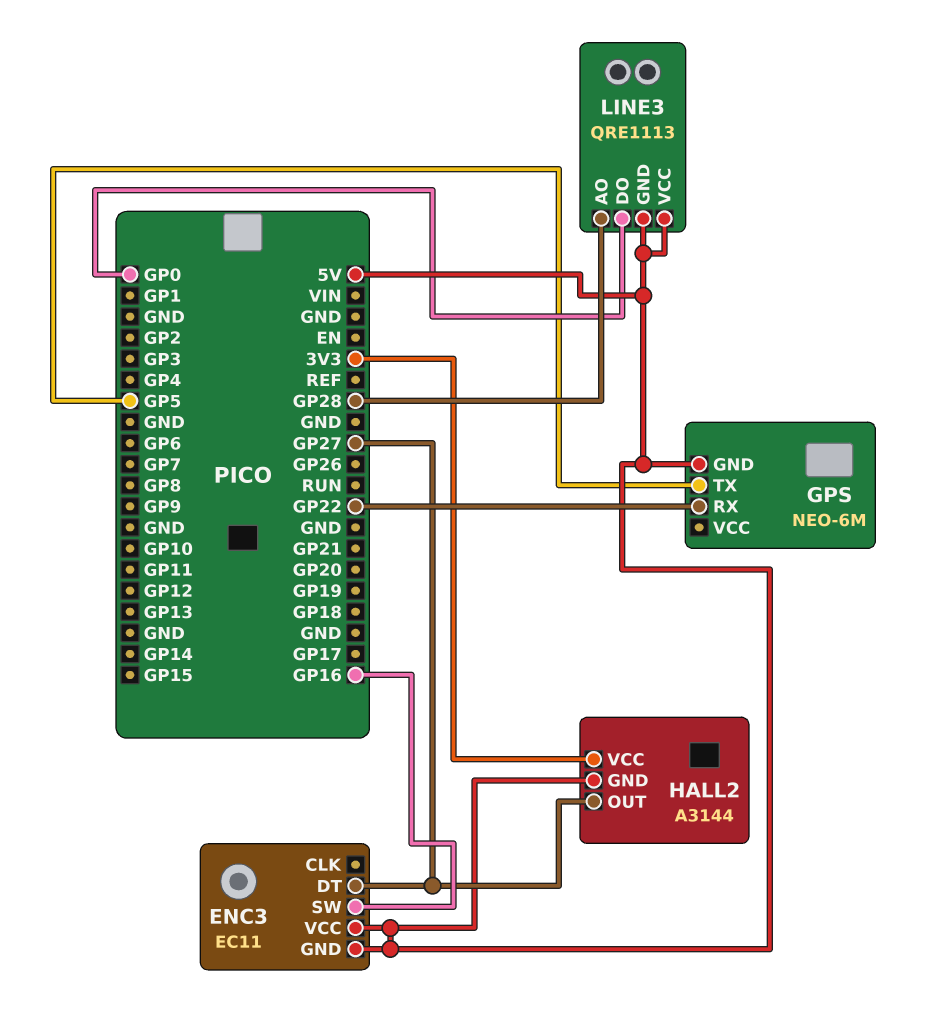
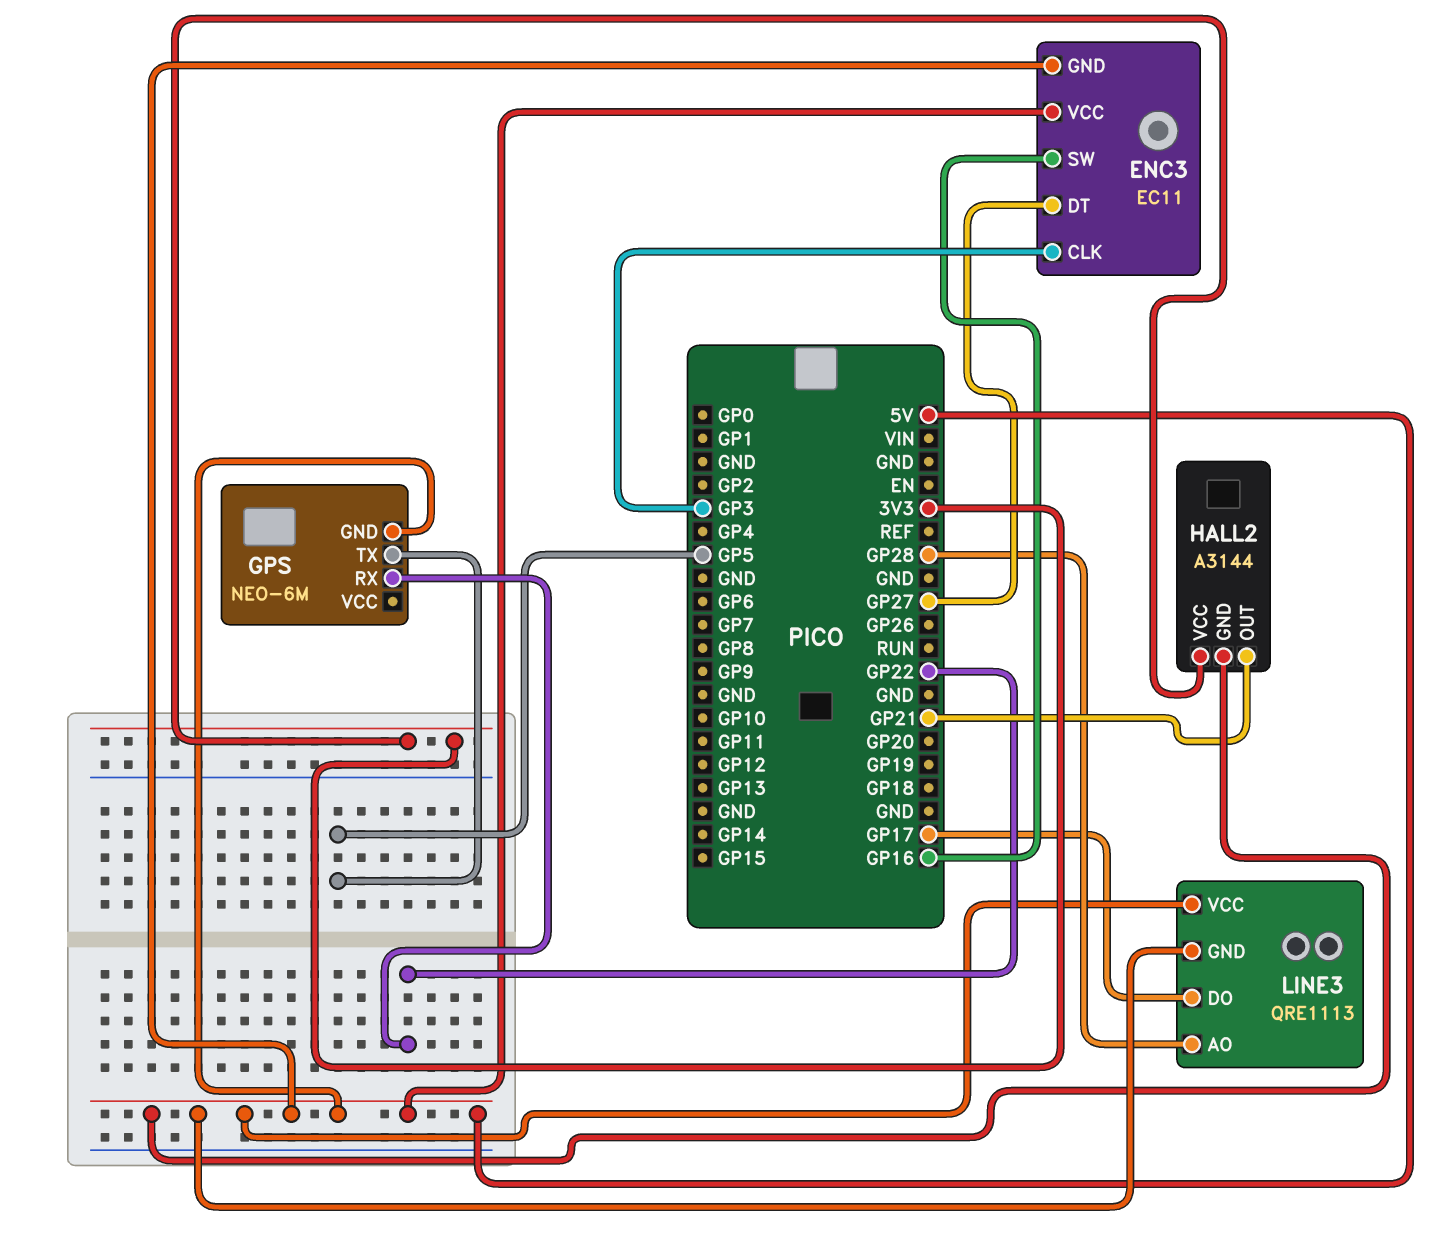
ENC3 pin CLK: none -> GP3
HALL2 pin OUT: GP27 -> GP21
LINE3 pin DO: GP0 -> GP17

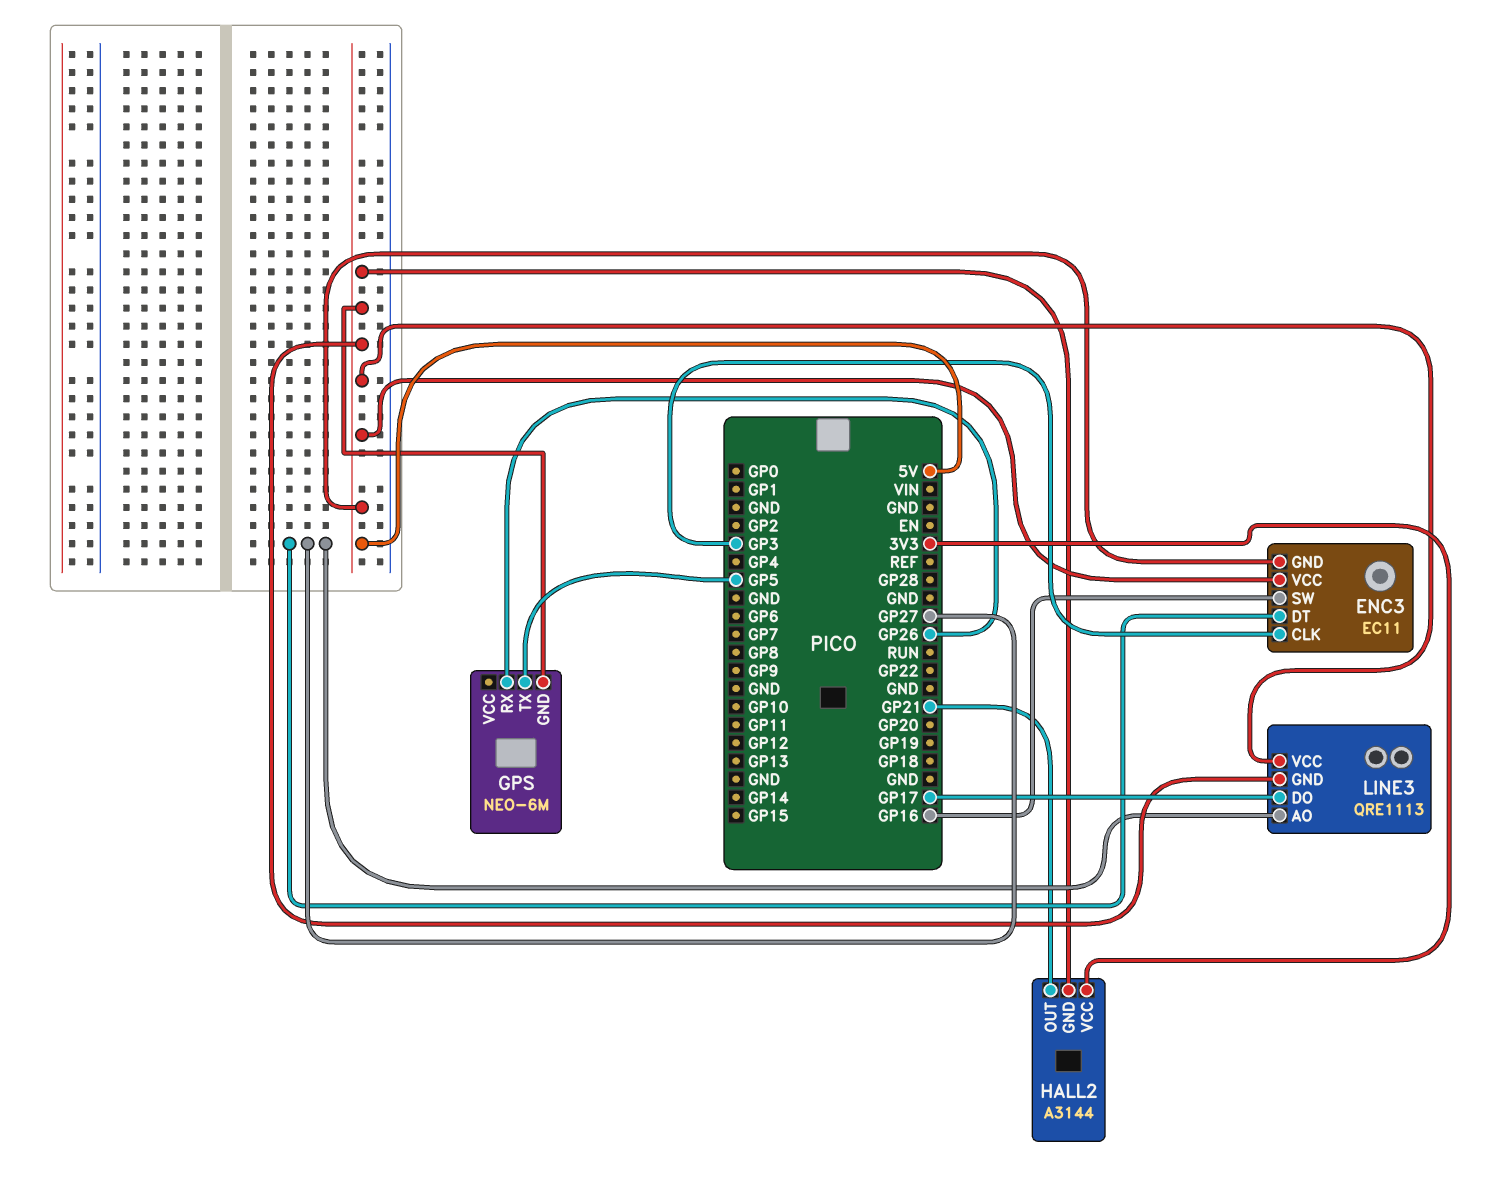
GPS pin RX: GP22 -> GP26
LINE3 pin AO: GP28 -> GP27

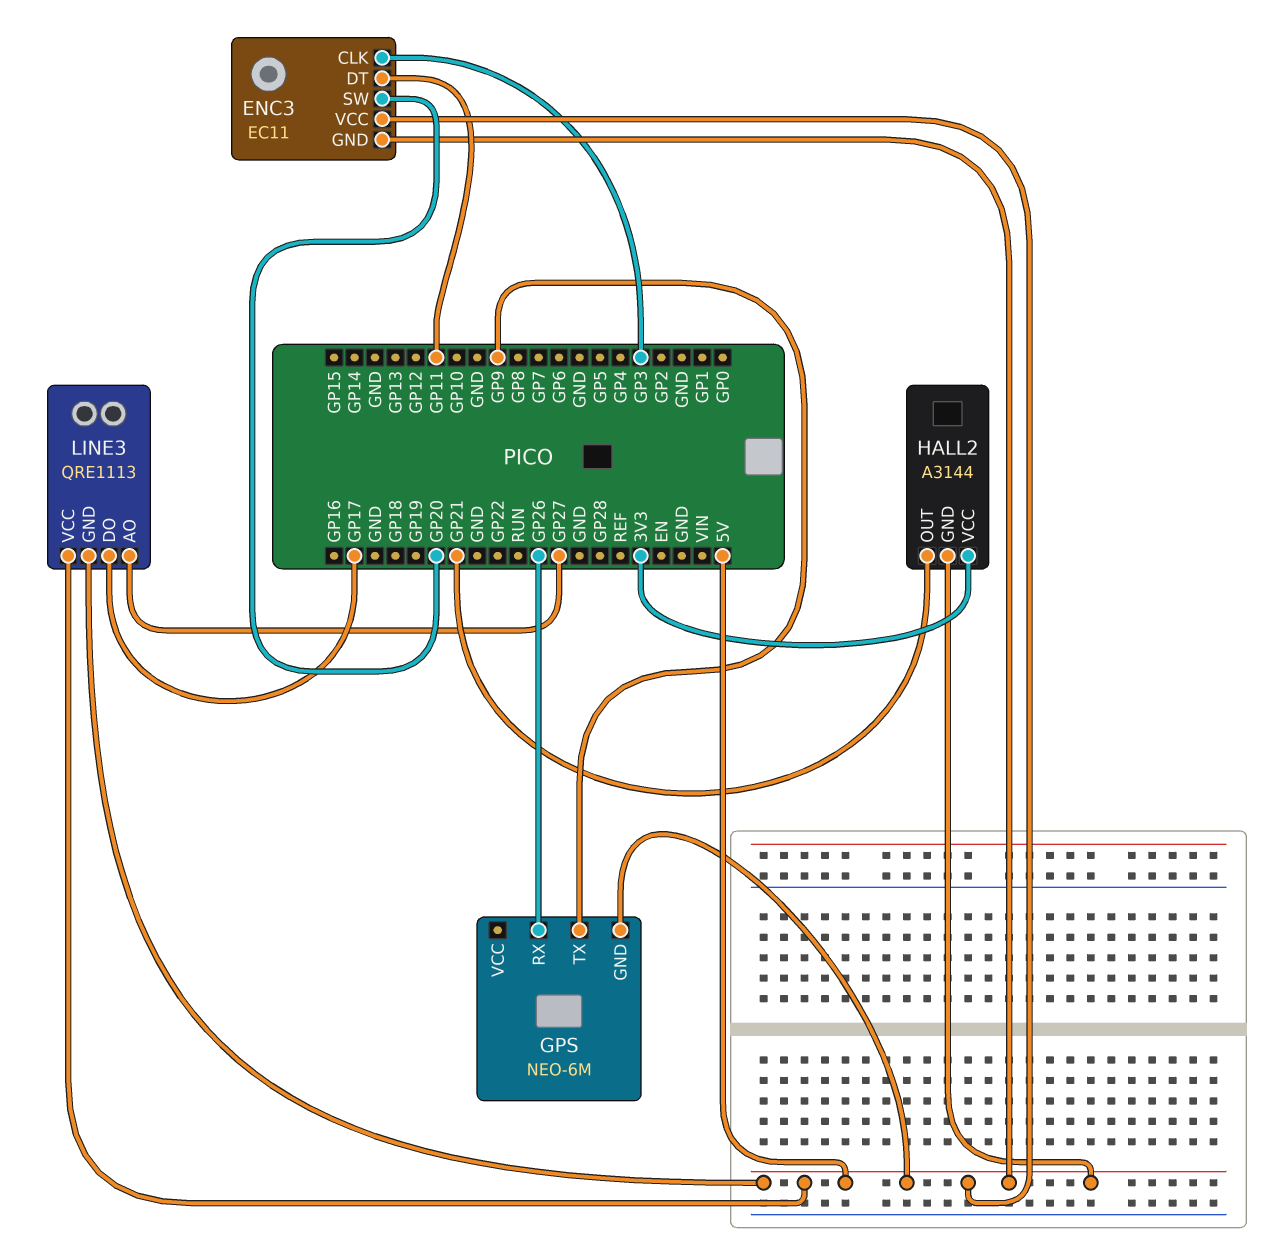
ENC3 pin DT: GP27 -> GP11
ENC3 pin SW: GP16 -> GP20
GPS pin TX: GP5 -> GP9

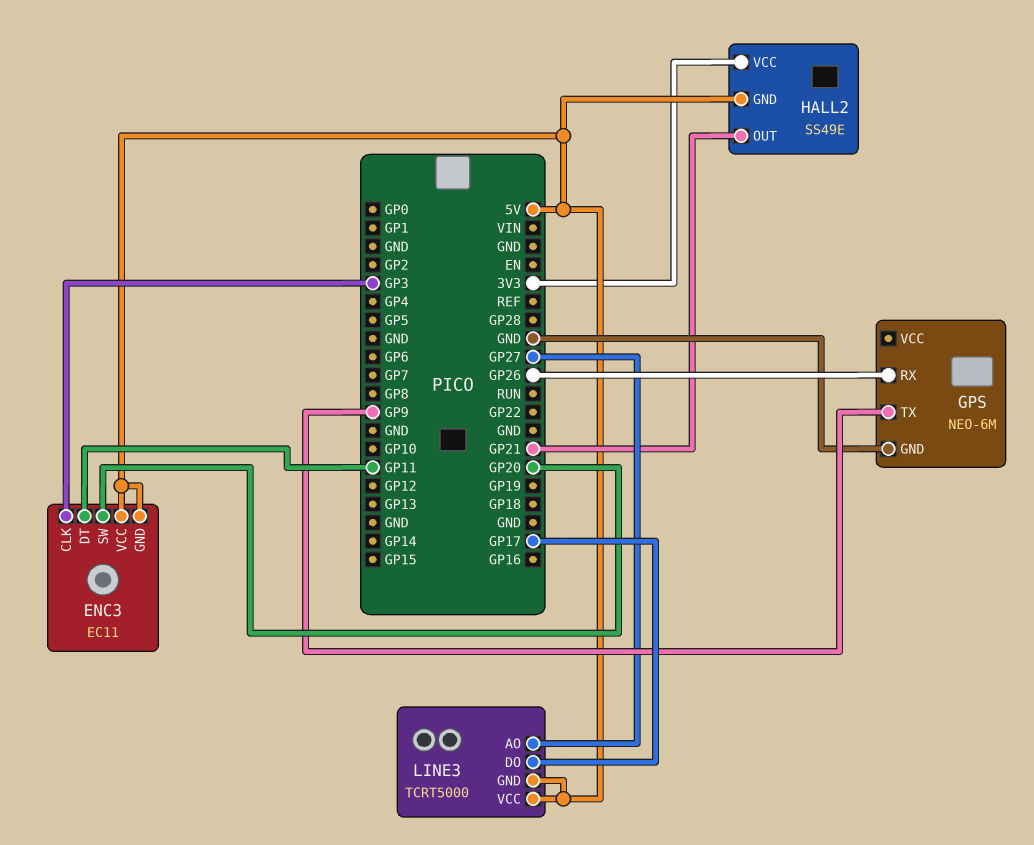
GPS pin GND: 5V -> GND
HALL2: A3144 -> SS49E
LINE3: QRE1113 -> TCRT5000

